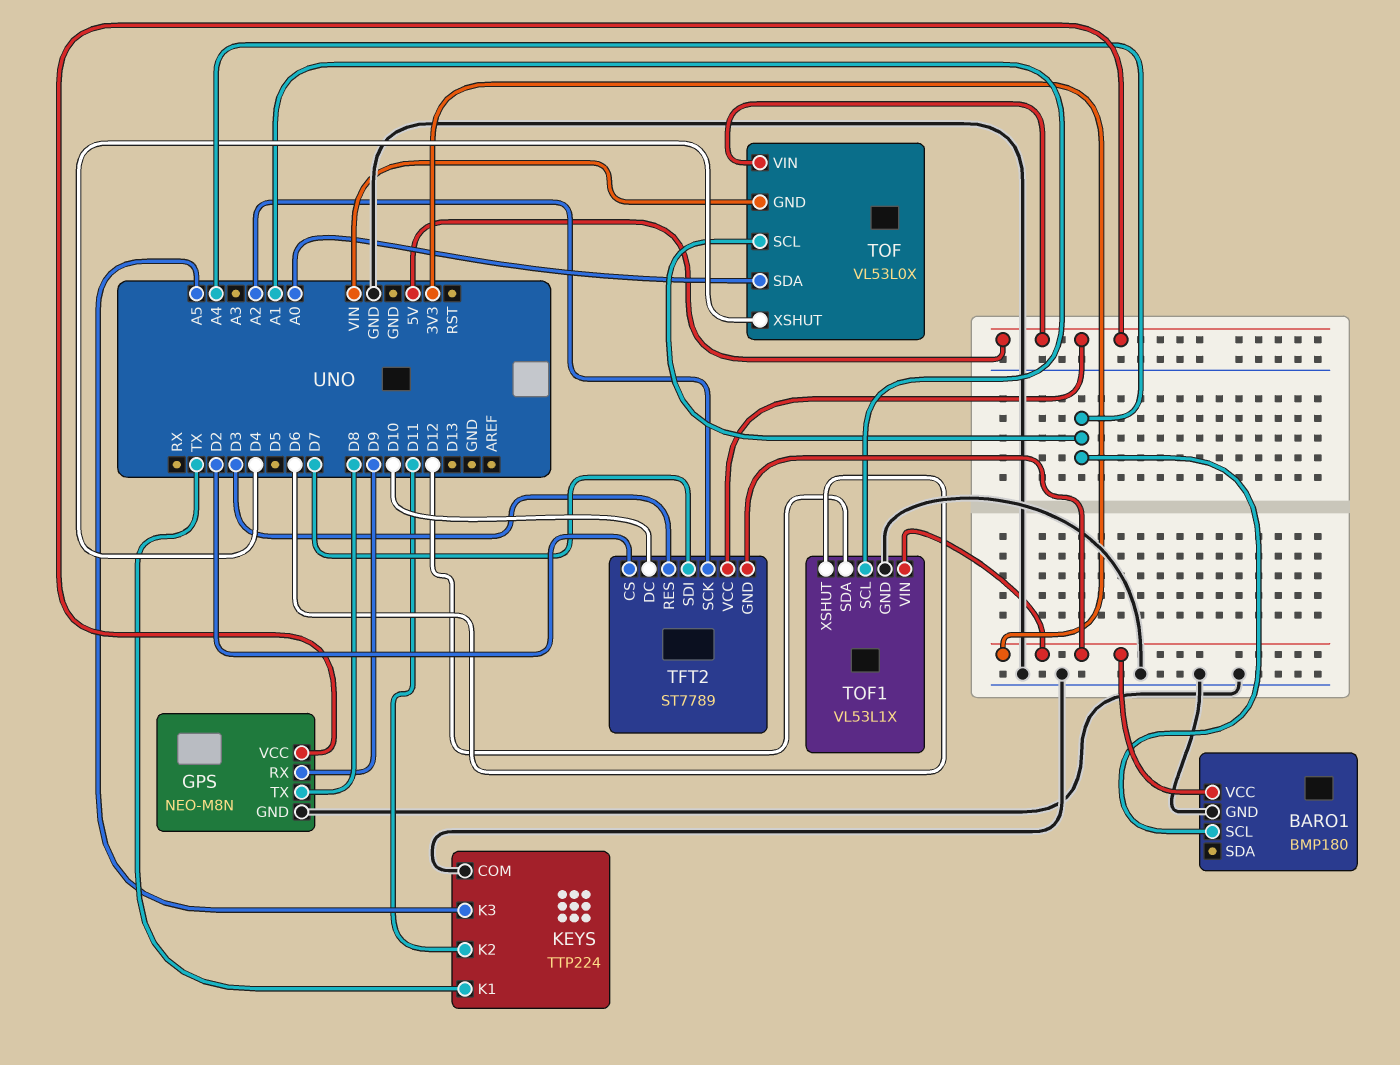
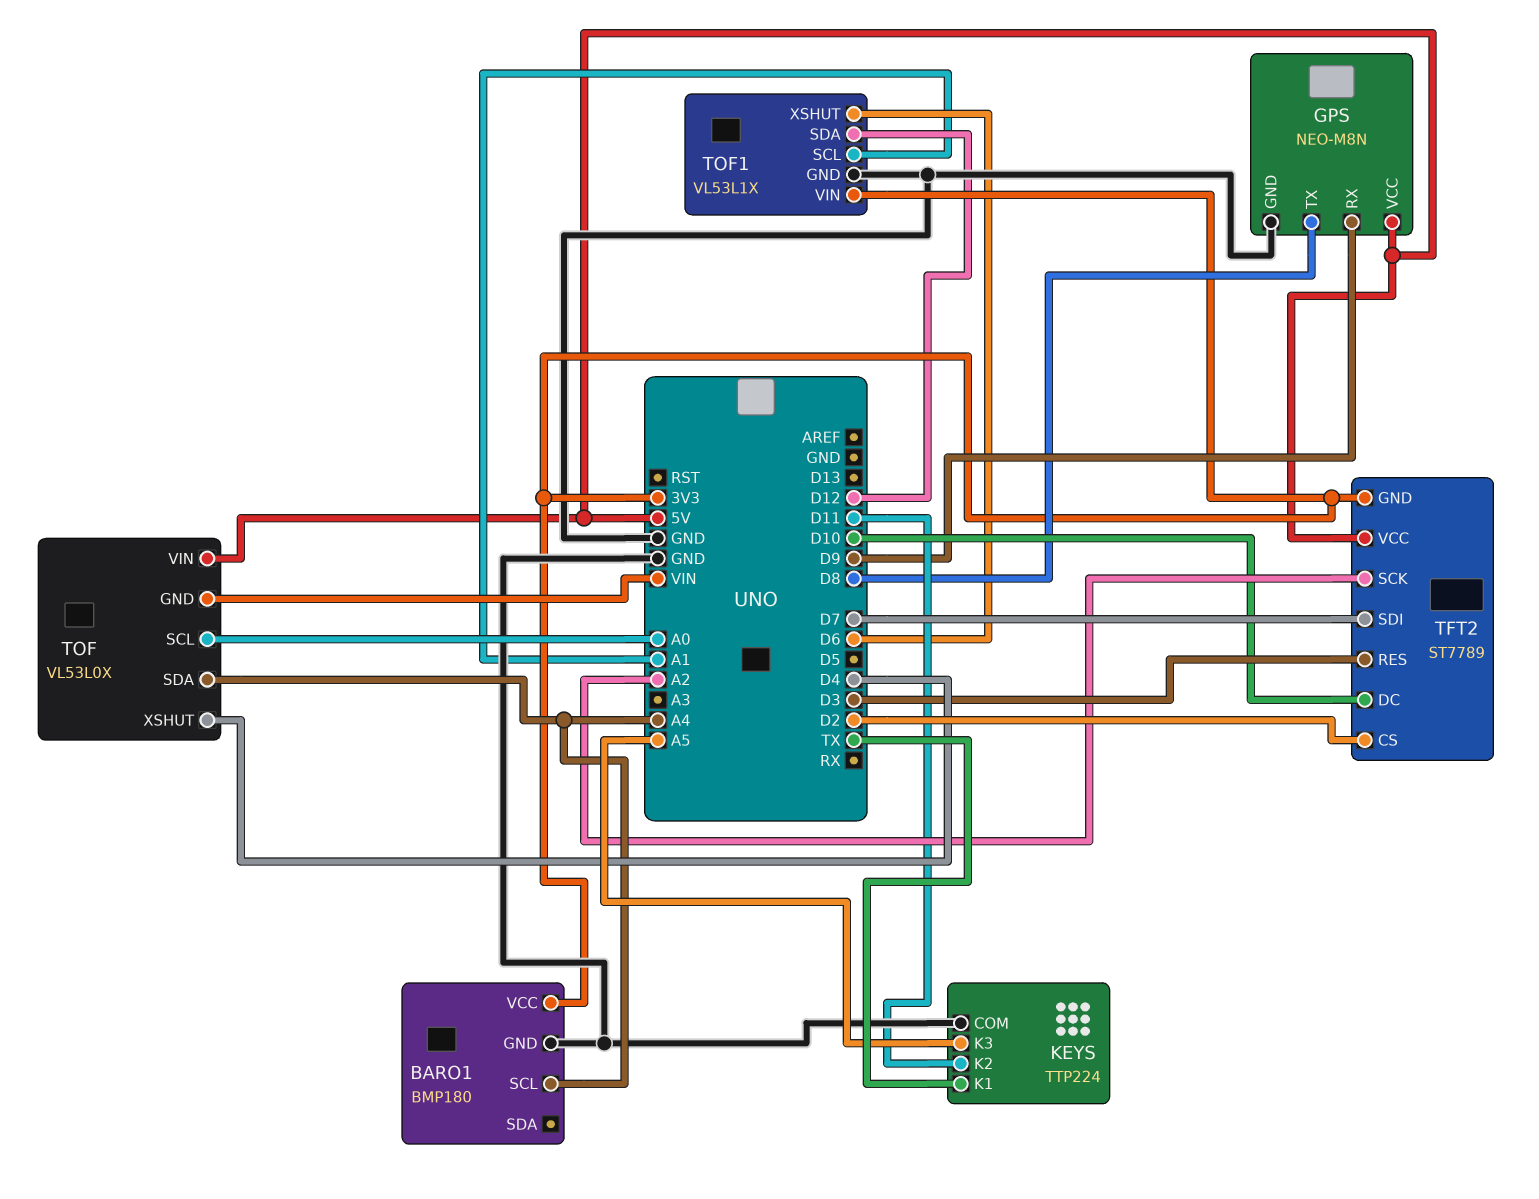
TOF pin SCL: A4 -> A0
TOF pin SDA: A0 -> A4

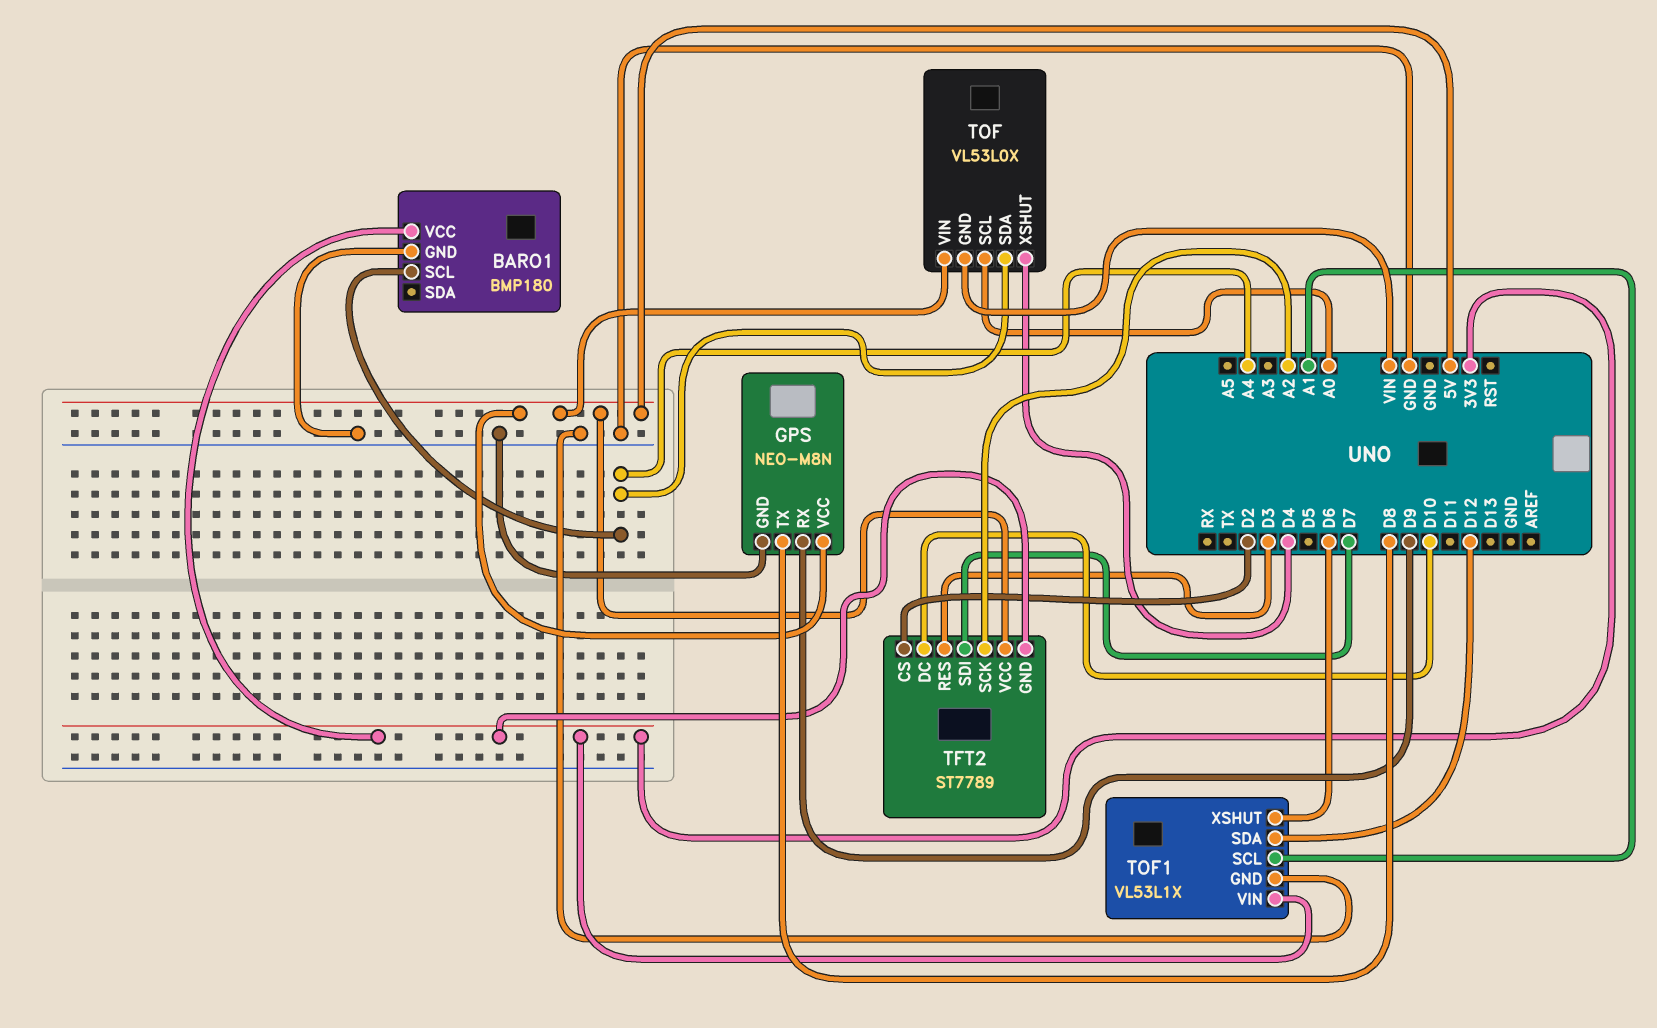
KEYS: TTP224 -> none
KEYS pin COM: GND -> none
KEYS pin K1: TX -> none
KEYS pin K2: D11 -> none
KEYS pin K3: A5 -> none

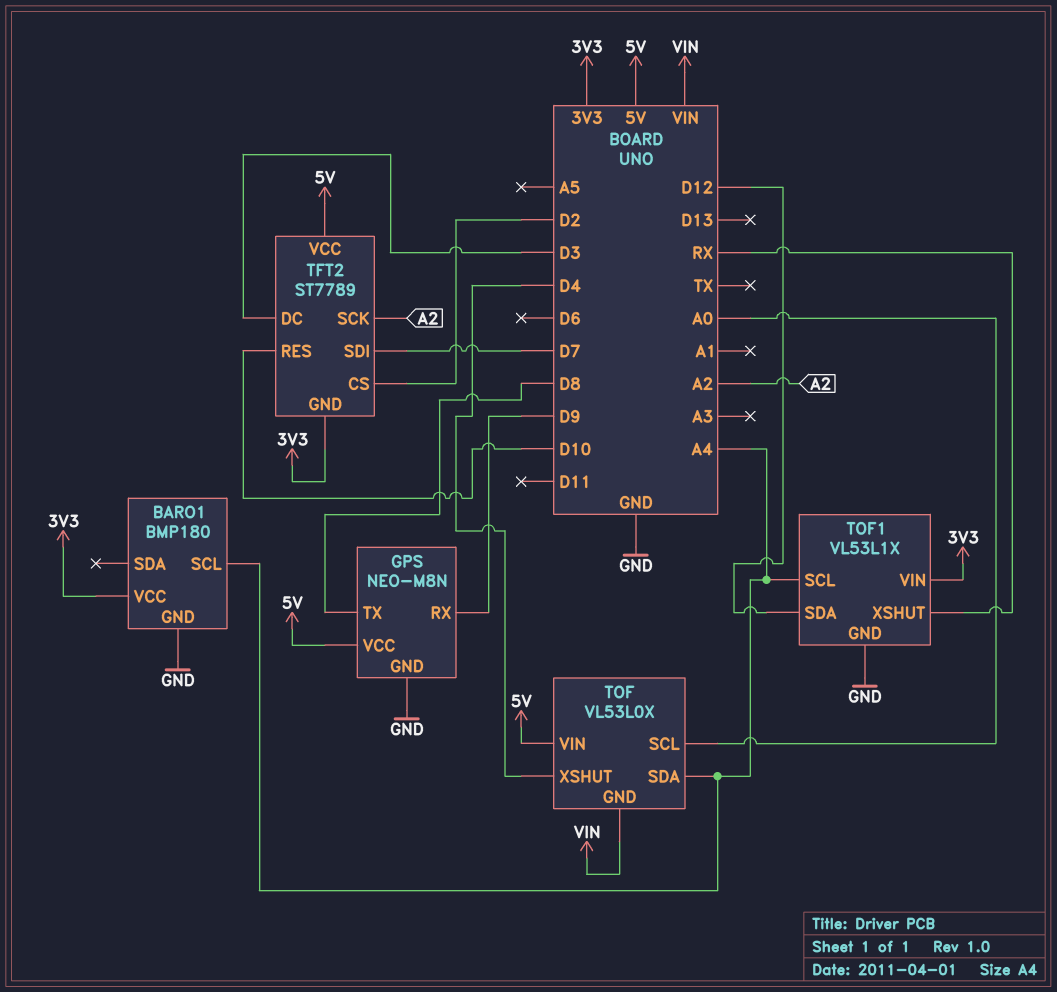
TFT2 pin DC: D10 -> D3
TFT2 pin RES: D3 -> D10
TOF1 pin SCL: A1 -> A4
TOF1 pin XSHUT: D6 -> RX

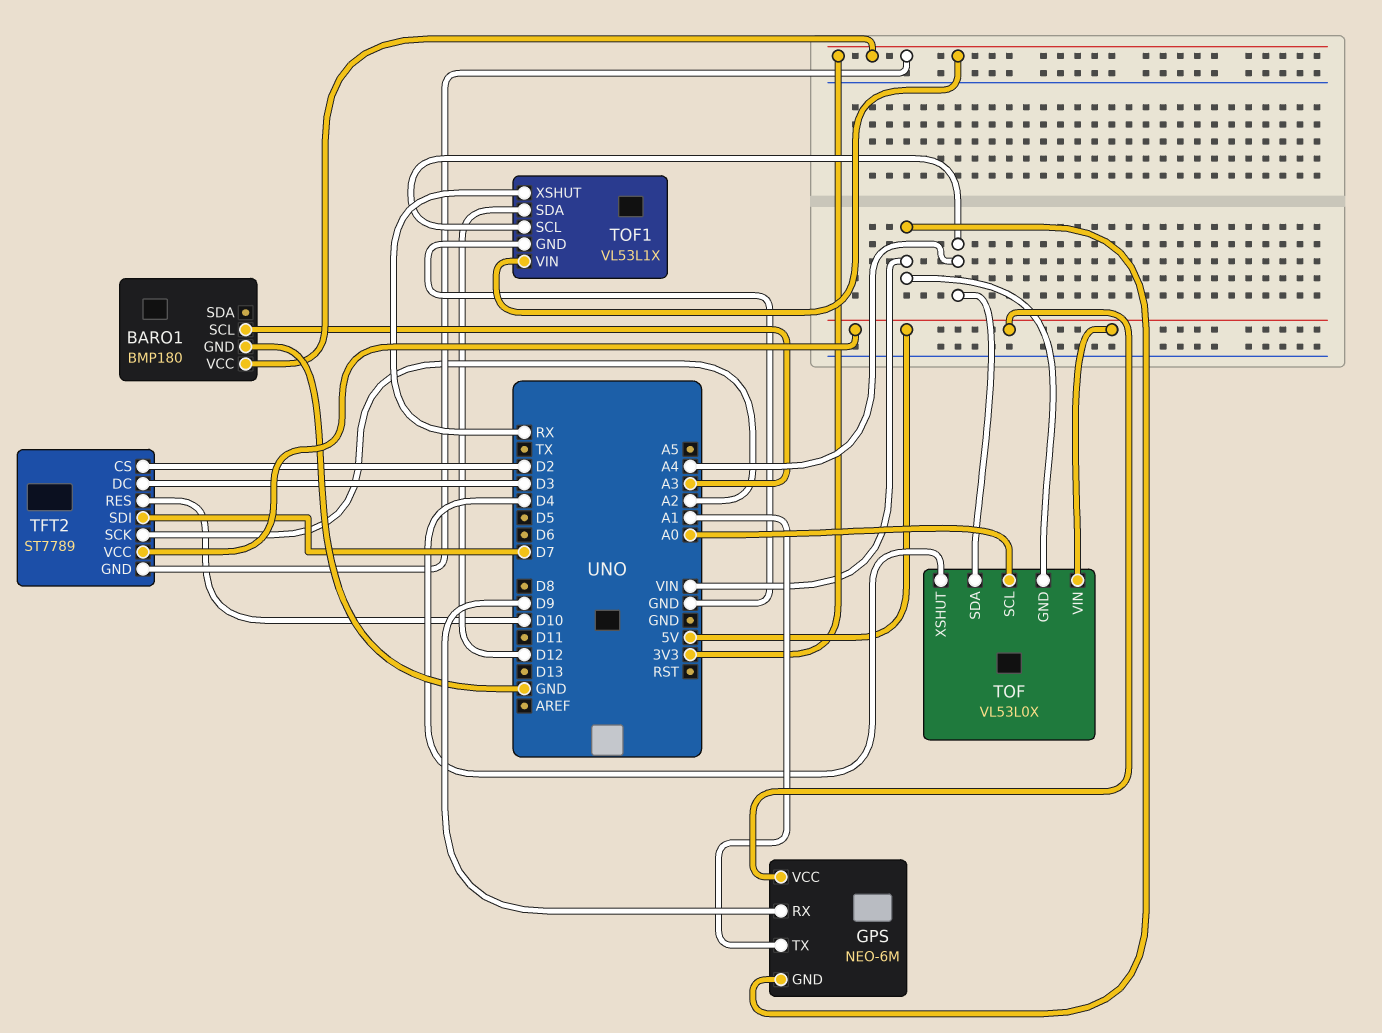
BARO1 pin SCL: A4 -> A3
GPS: NEO-M8N -> NEO-6M
GPS pin GND: GND -> VIN
GPS pin TX: D8 -> A1

